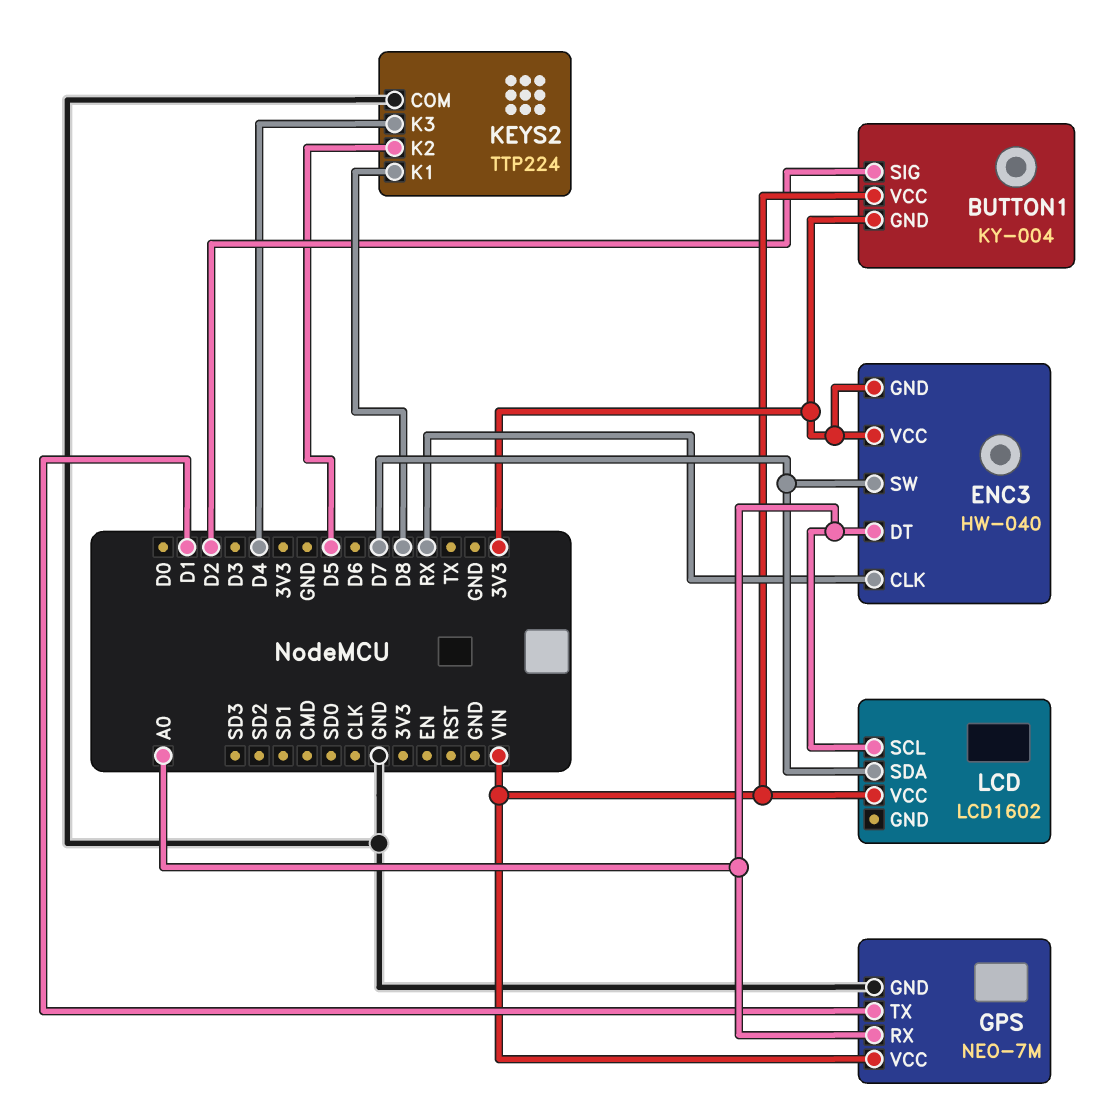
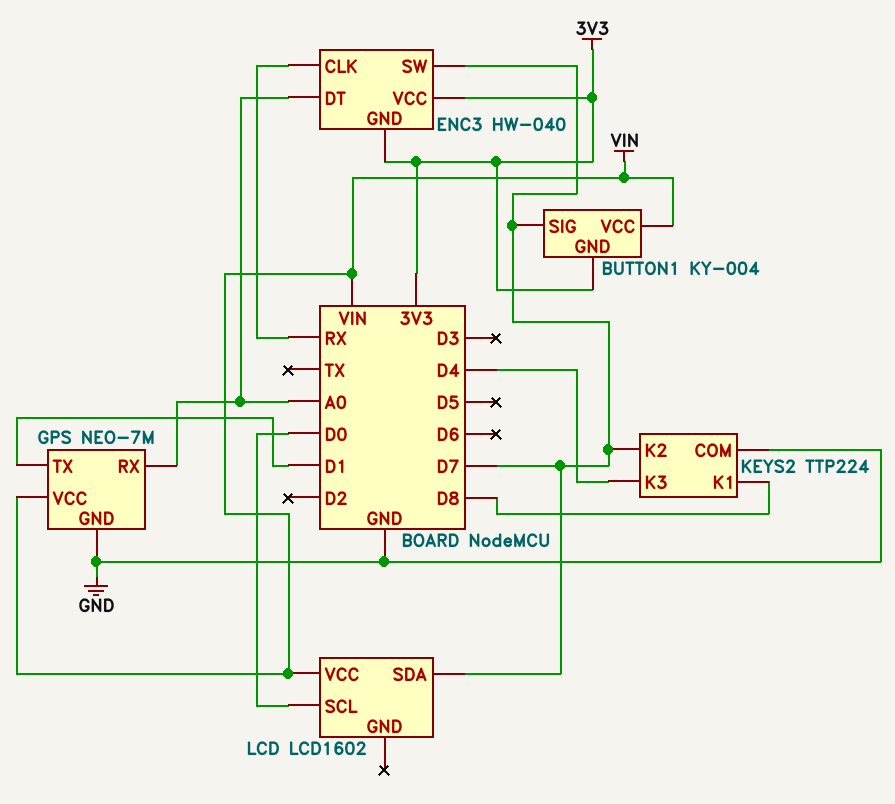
BUTTON1 pin SIG: D2 -> D7
KEYS2 pin K2: D5 -> D7
LCD pin SCL: A0 -> D0

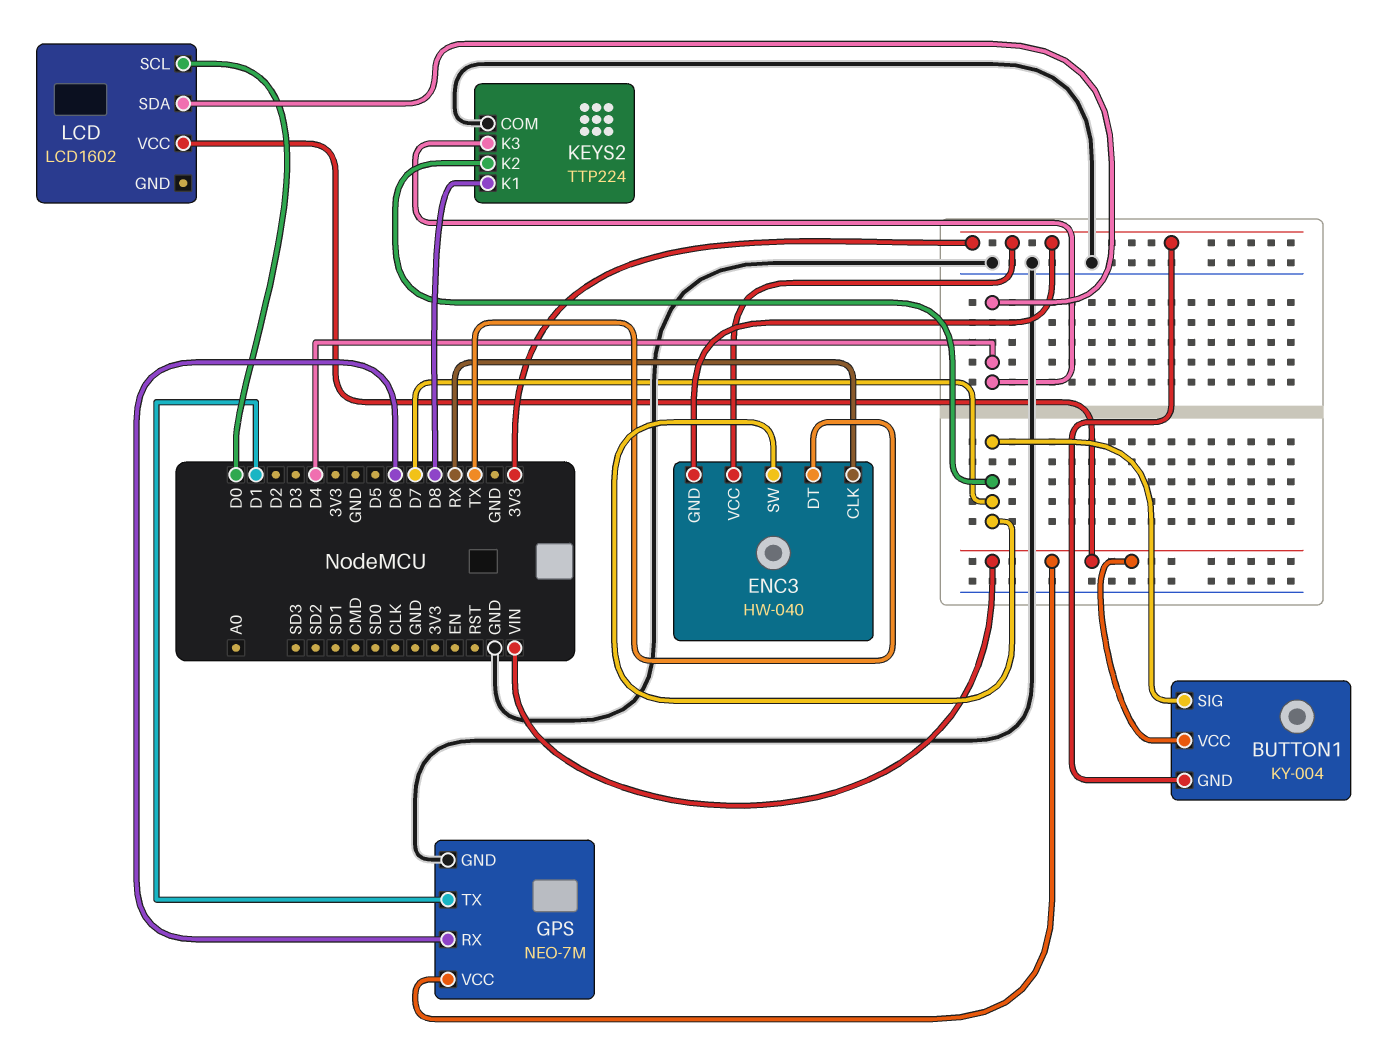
ENC3 pin DT: A0 -> TX
GPS pin RX: A0 -> D6
LCD pin SDA: D7 -> D4

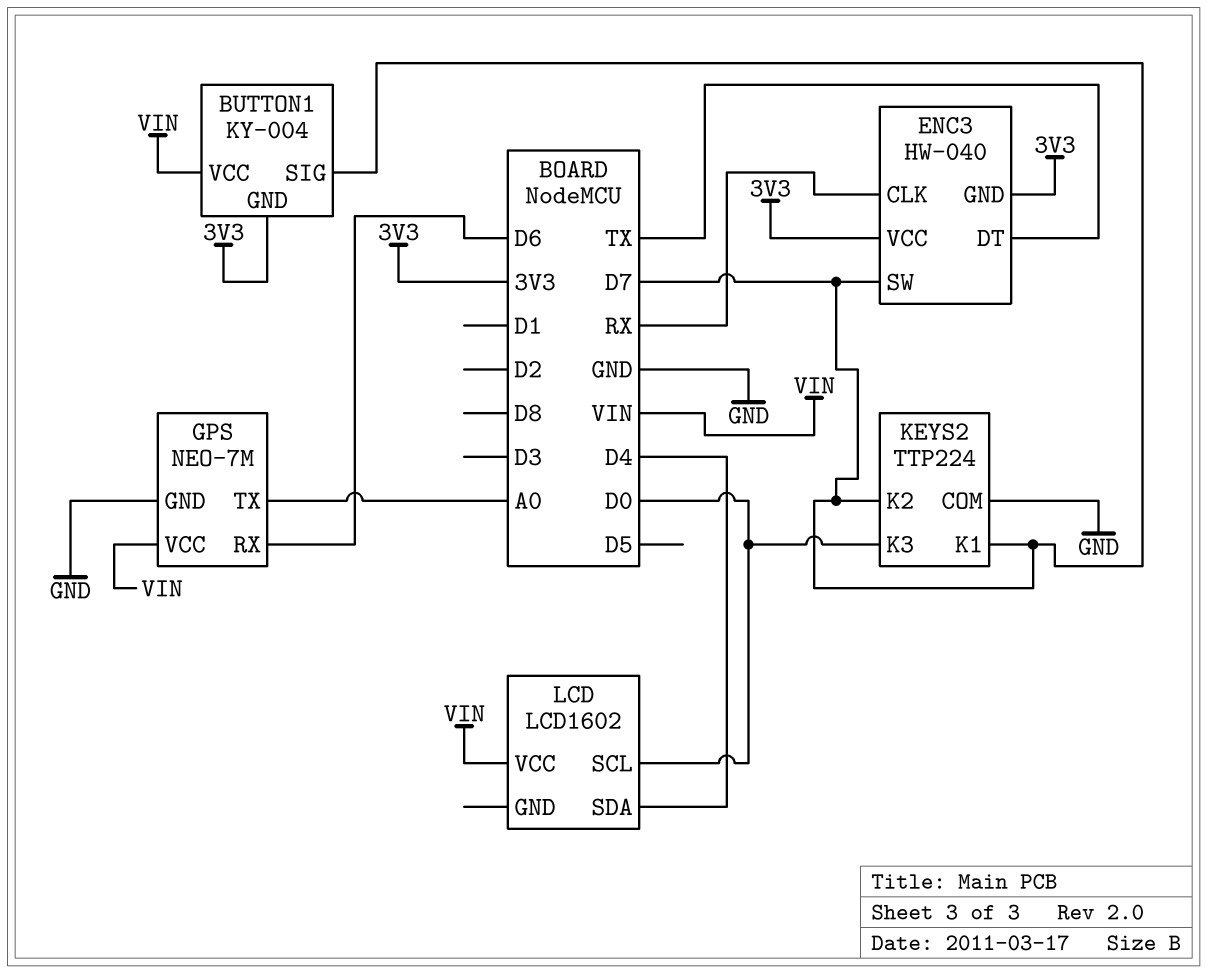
GPS pin TX: D1 -> A0
KEYS2 pin K1: D8 -> D7
KEYS2 pin K3: D4 -> D0

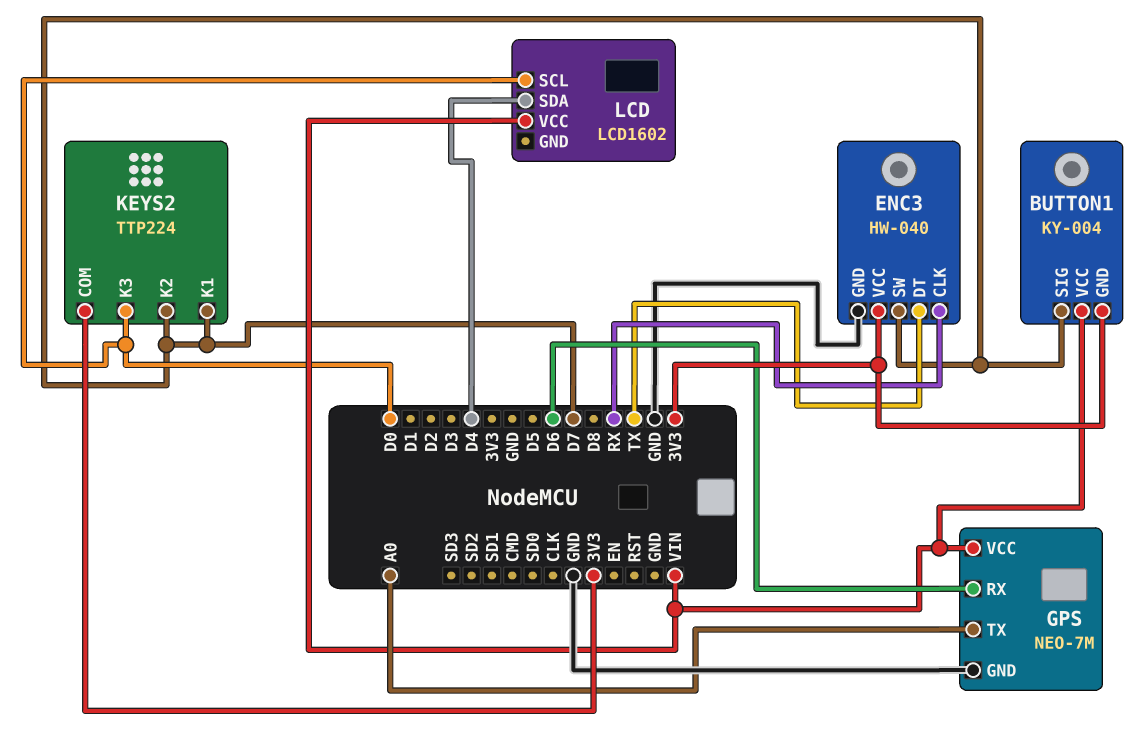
ENC3 pin GND: 3V3 -> GND
KEYS2 pin COM: GND -> 3V3

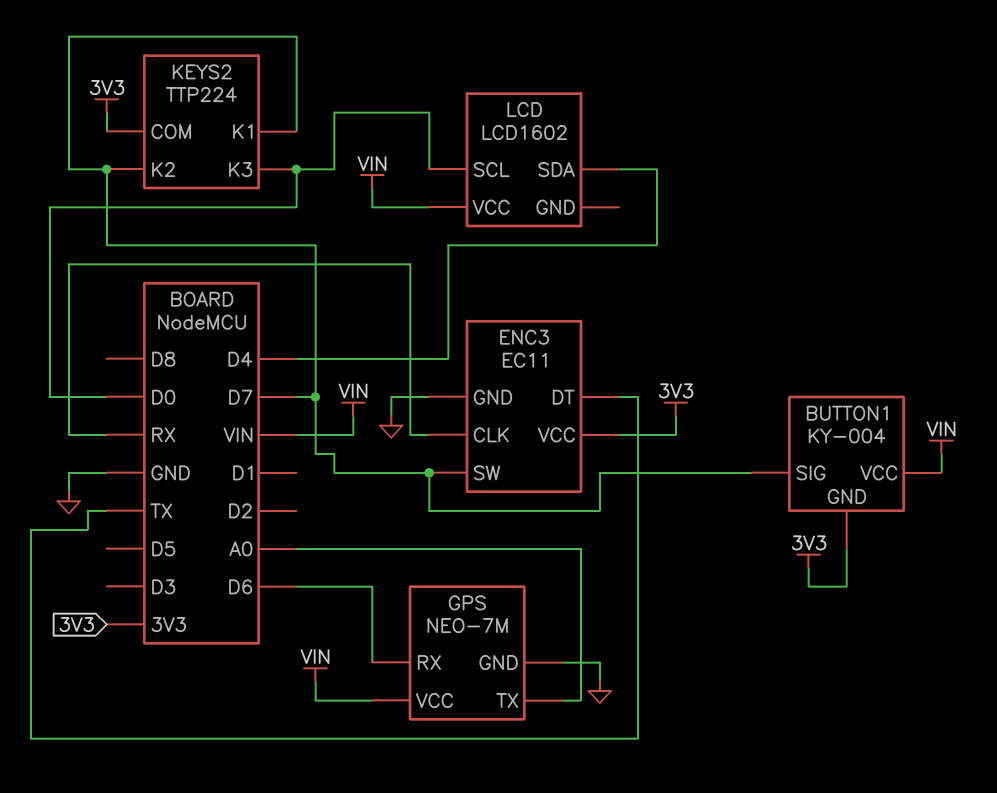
ENC3: HW-040 -> EC11

